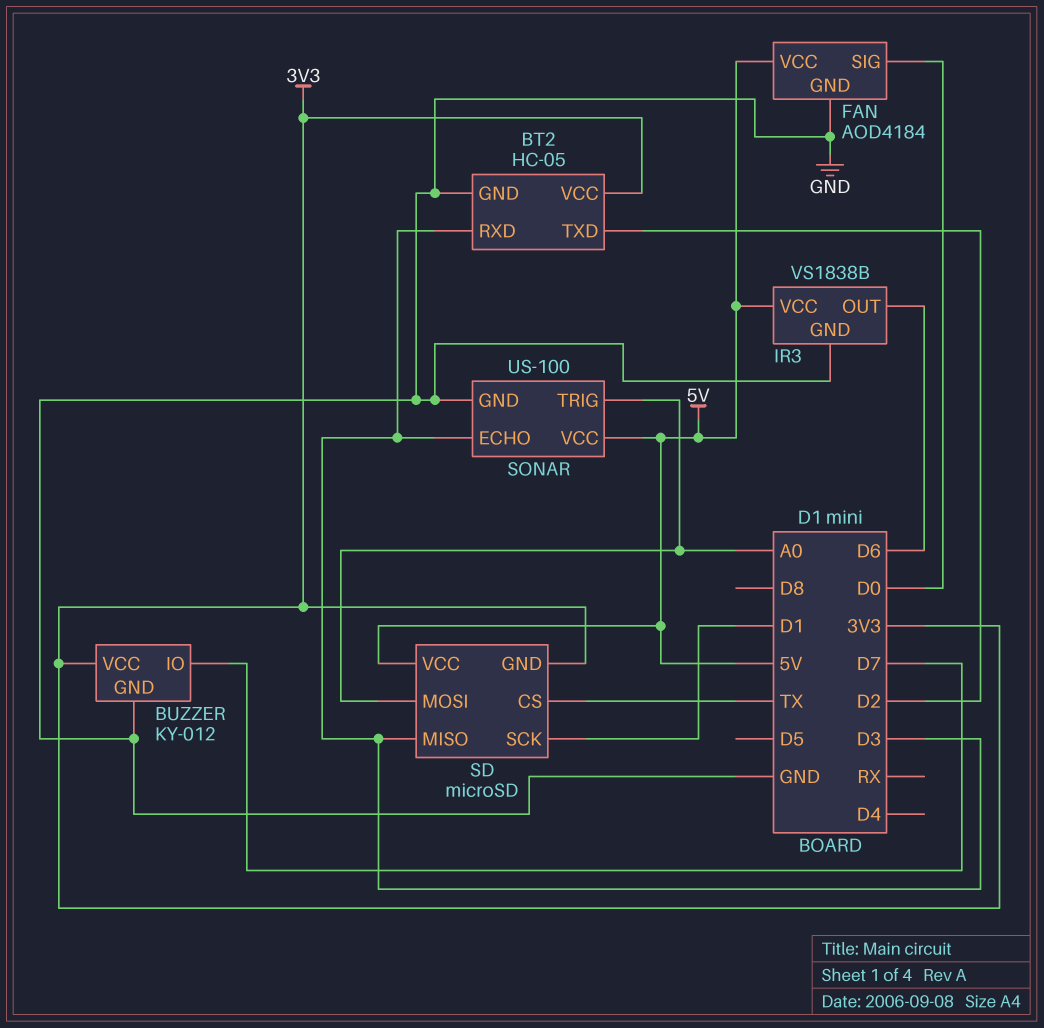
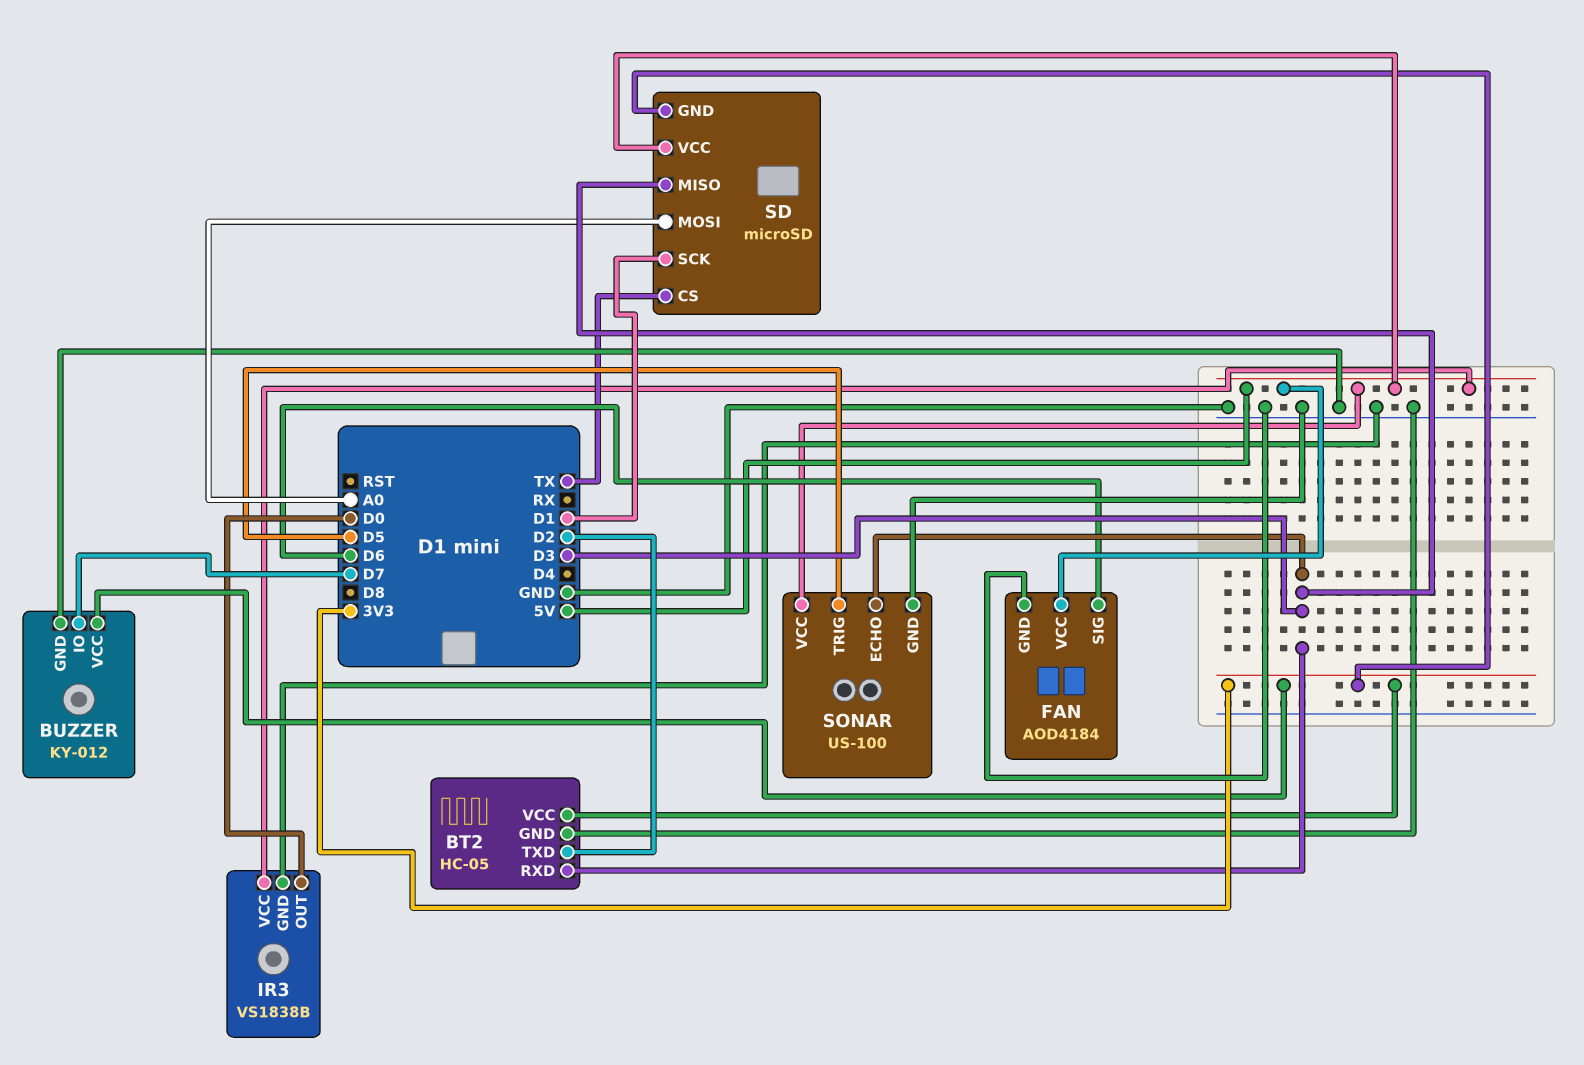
FAN pin SIG: D0 -> D6
IR3 pin OUT: D6 -> D0
SONAR pin TRIG: A0 -> D5

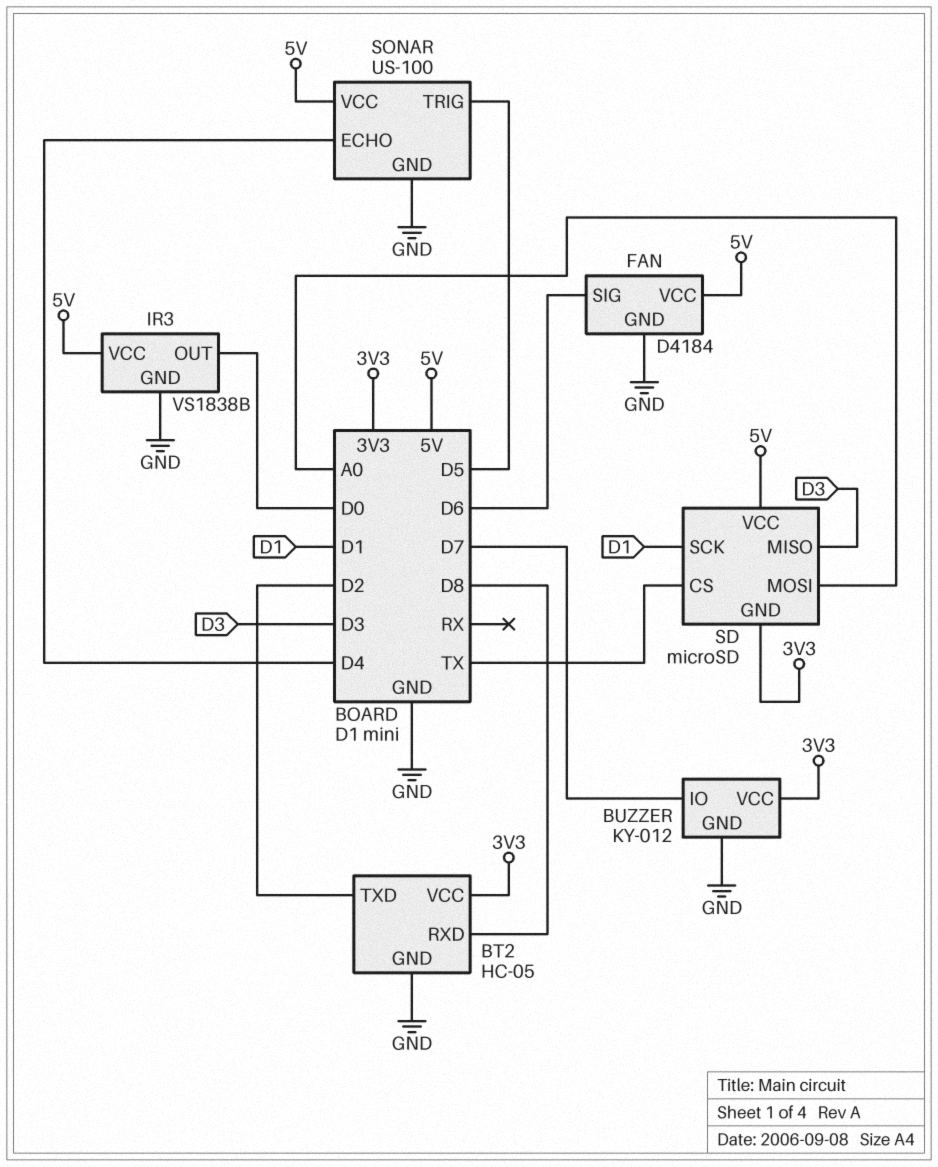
BT2 pin RXD: D3 -> D8
FAN: AOD4184 -> D4184
SONAR pin ECHO: D3 -> D4

